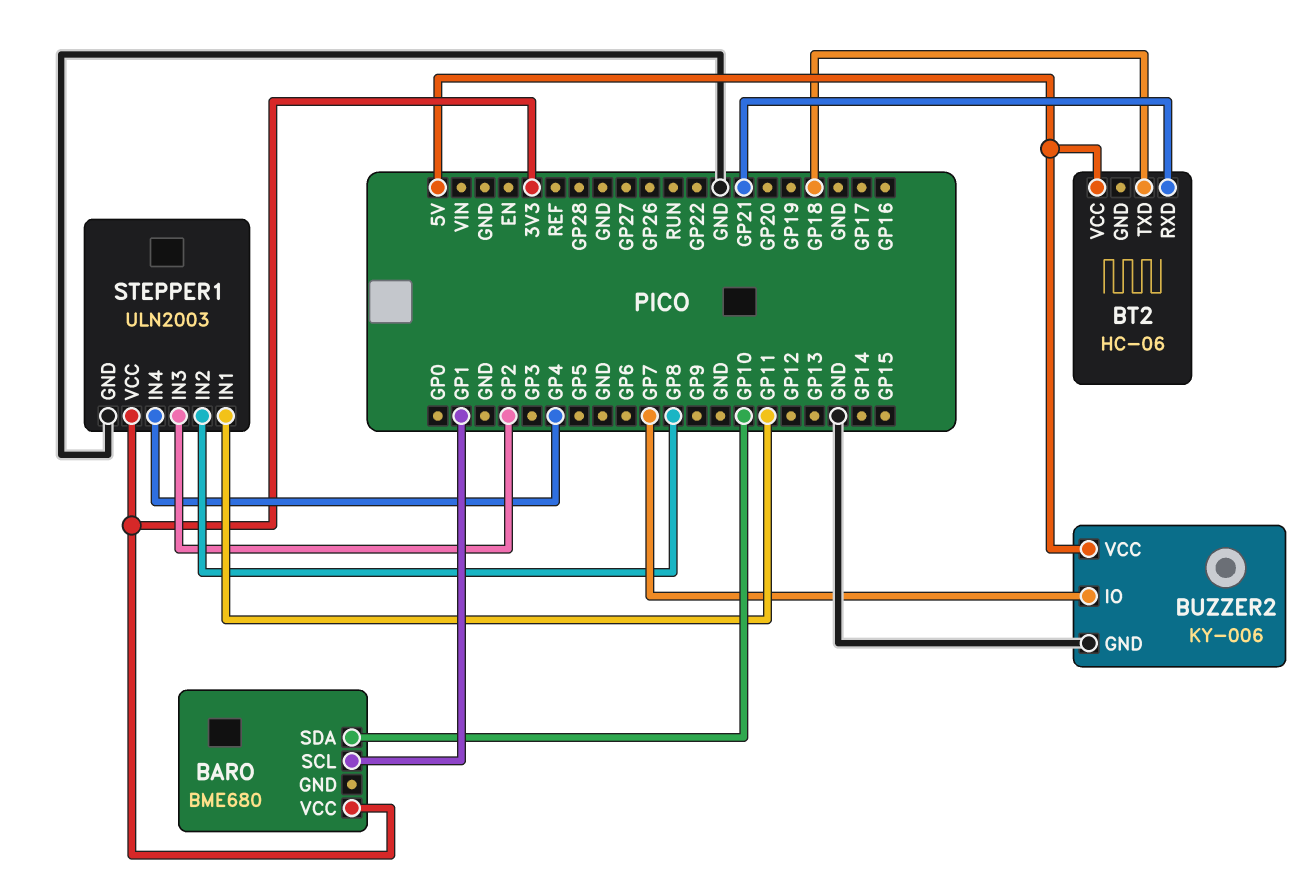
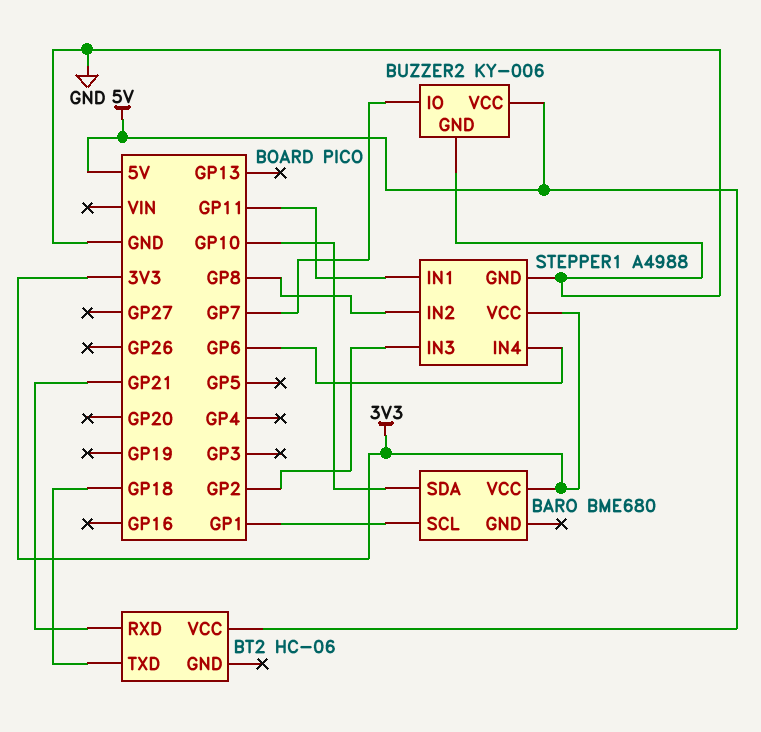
STEPPER1: ULN2003 -> A4988
STEPPER1 pin IN4: GP4 -> GP6

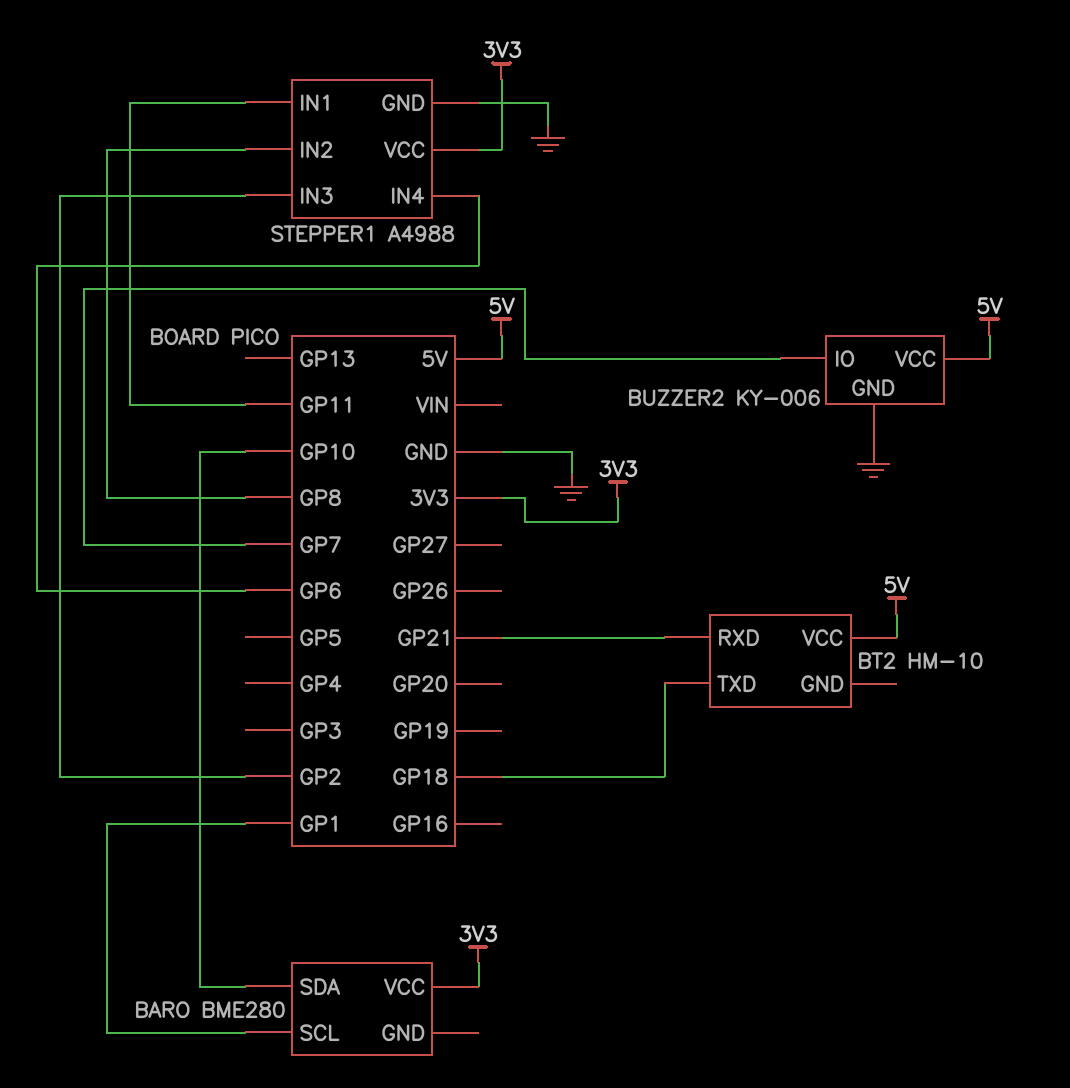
BARO: BME680 -> BME280
BT2: HC-06 -> HM-10

